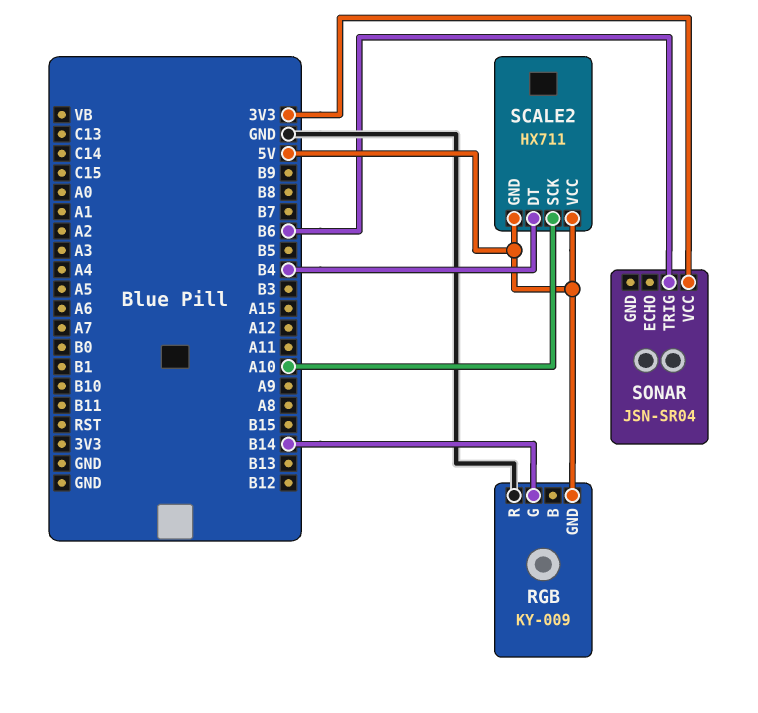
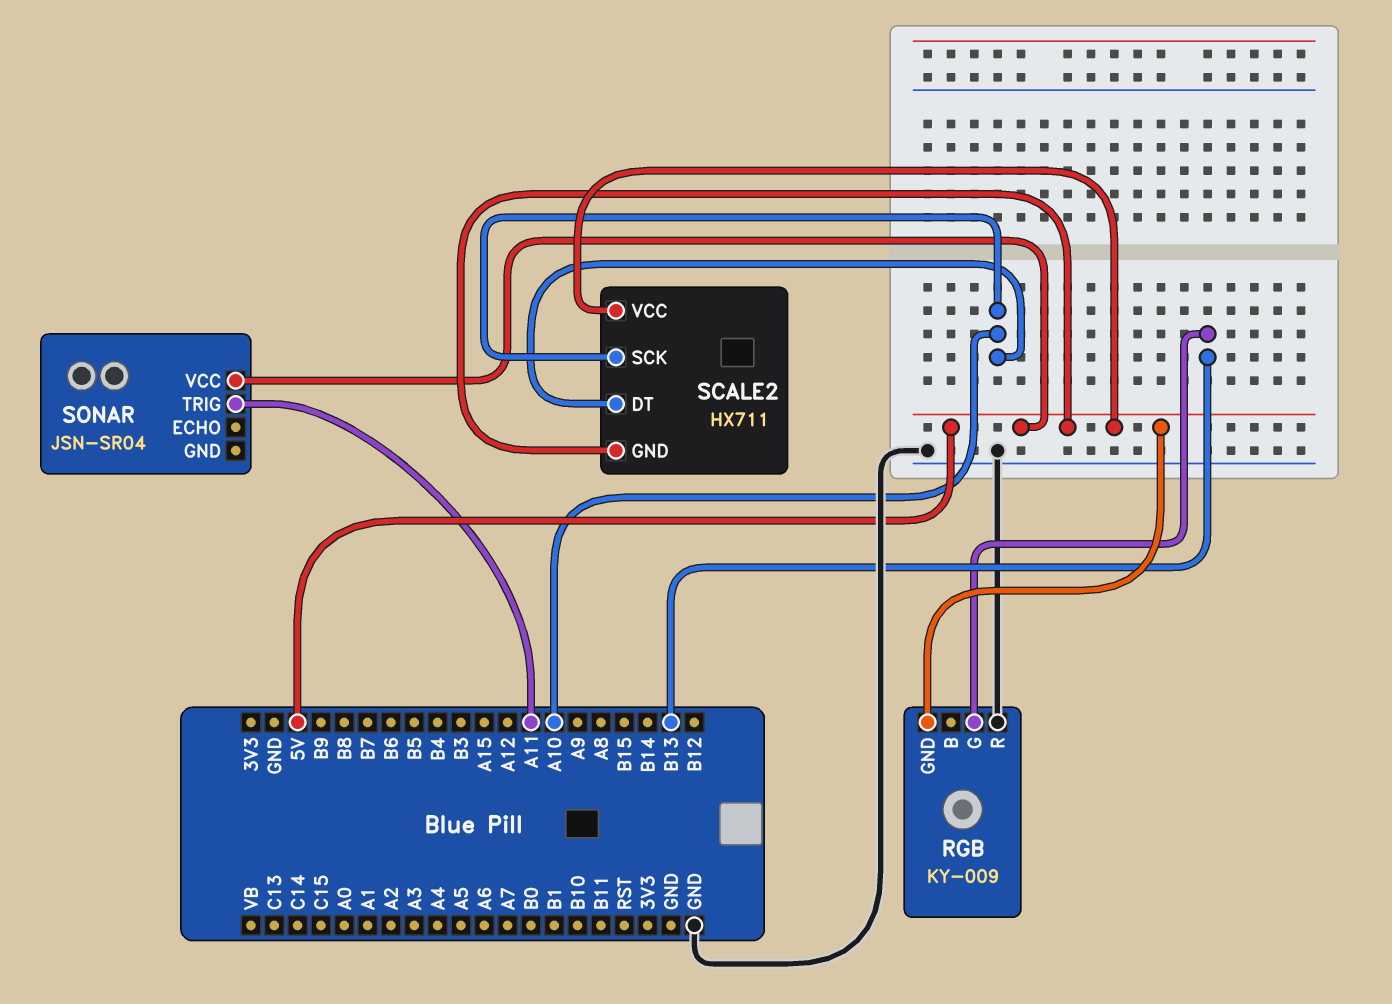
RGB pin G: B14 -> B13
SCALE2 pin DT: B4 -> A10
SONAR pin TRIG: B6 -> A11
SONAR pin VCC: 3V3 -> 5V

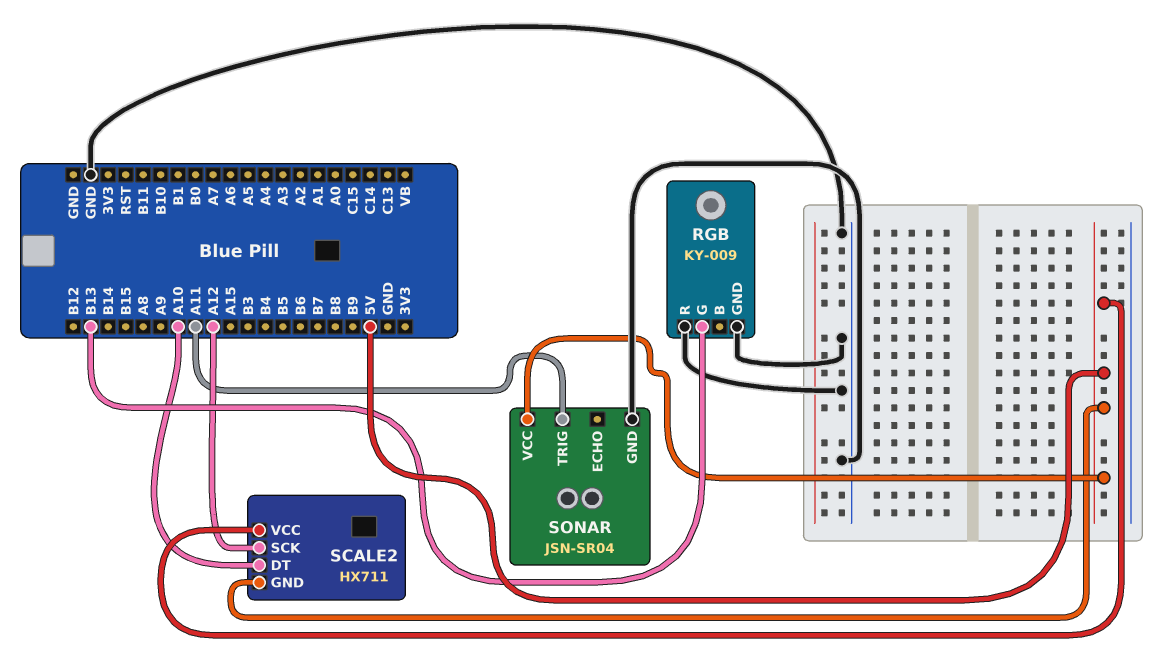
RGB pin GND: 5V -> GND
SCALE2 pin SCK: A10 -> A12
SONAR pin GND: none -> GND

